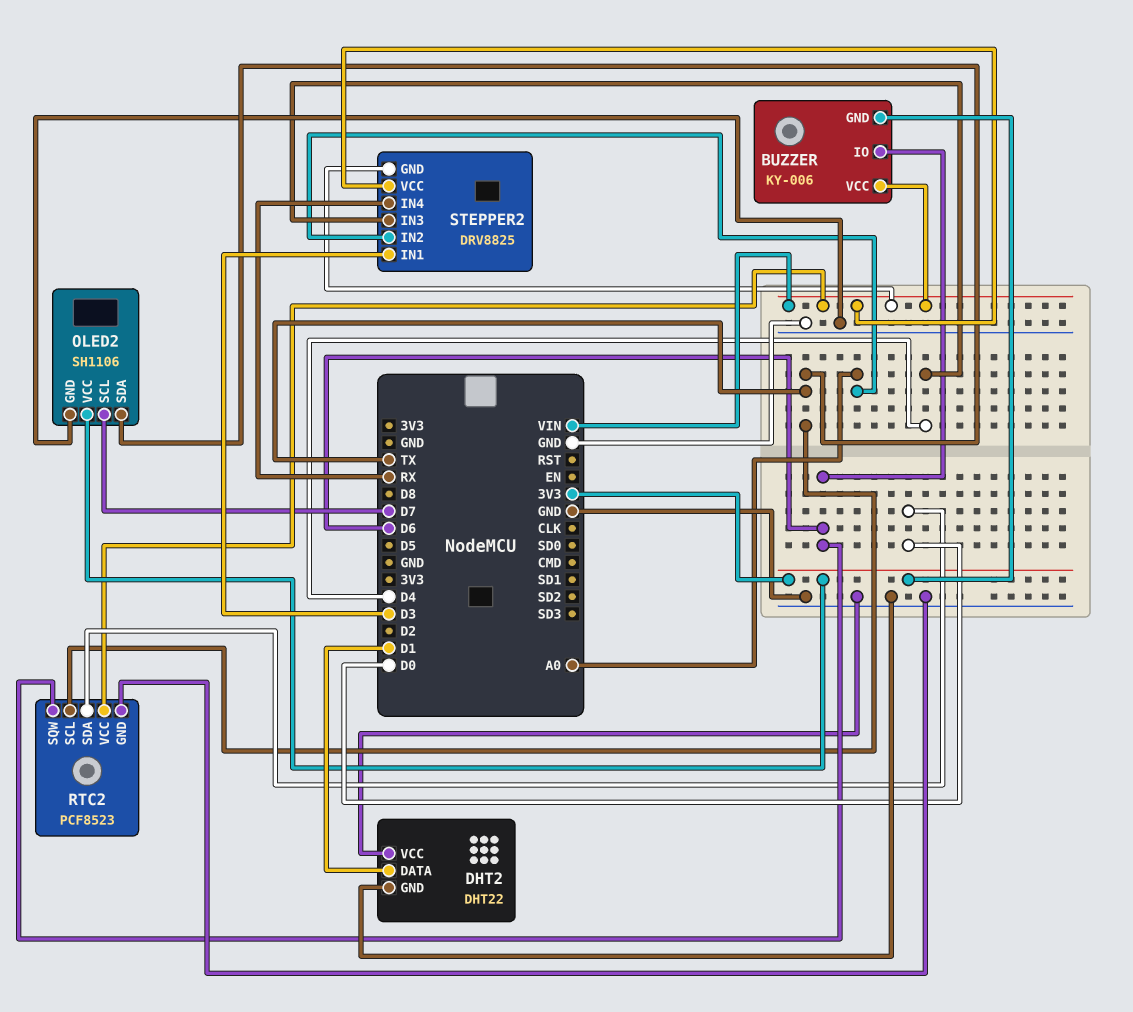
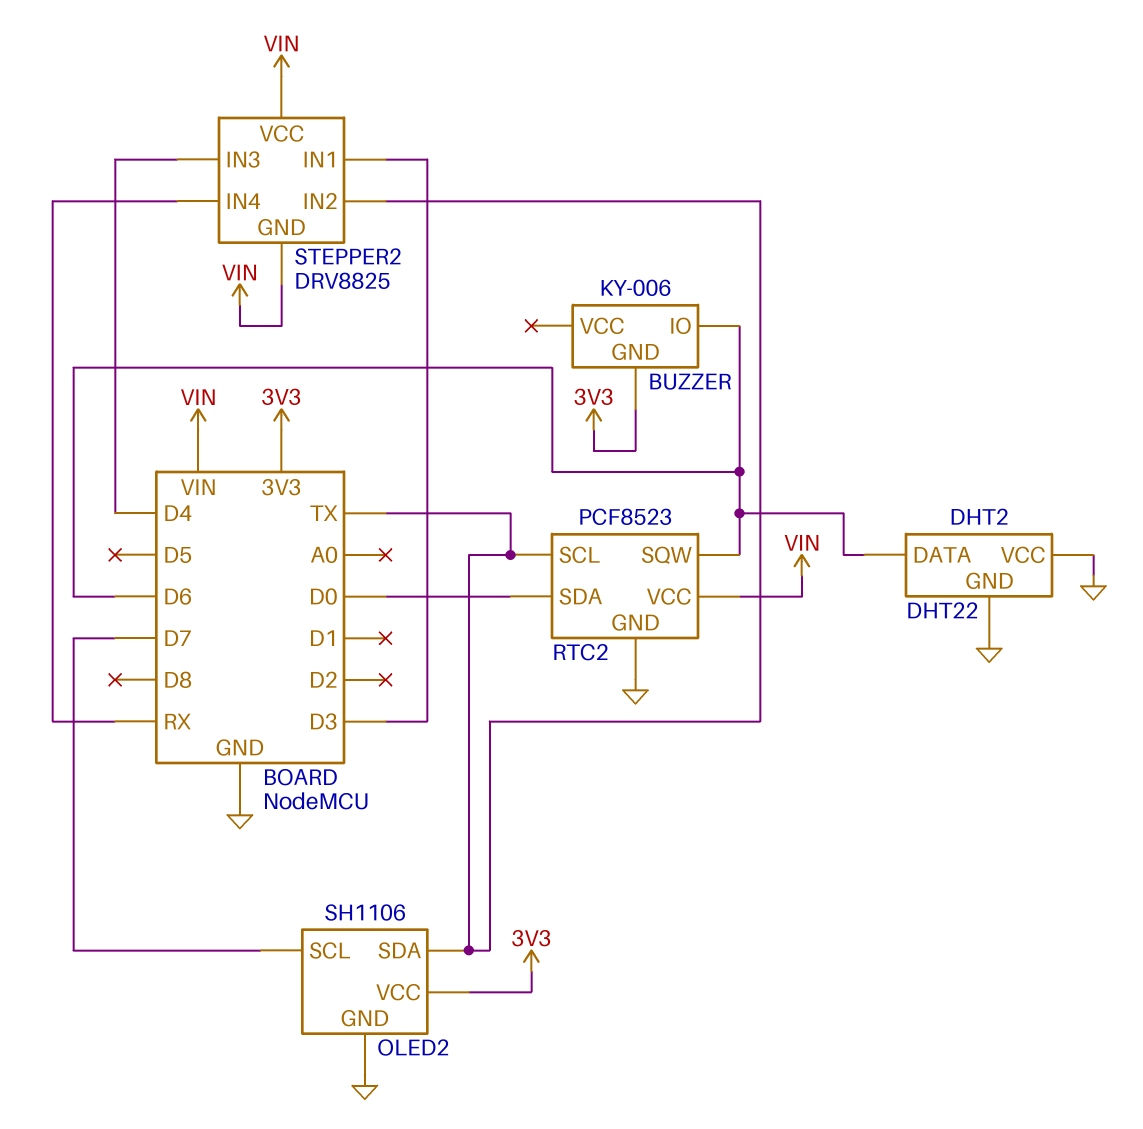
BUZZER pin VCC: VIN -> none
DHT2 pin DATA: D1 -> D6
STEPPER2 pin IN2: A0 -> TX

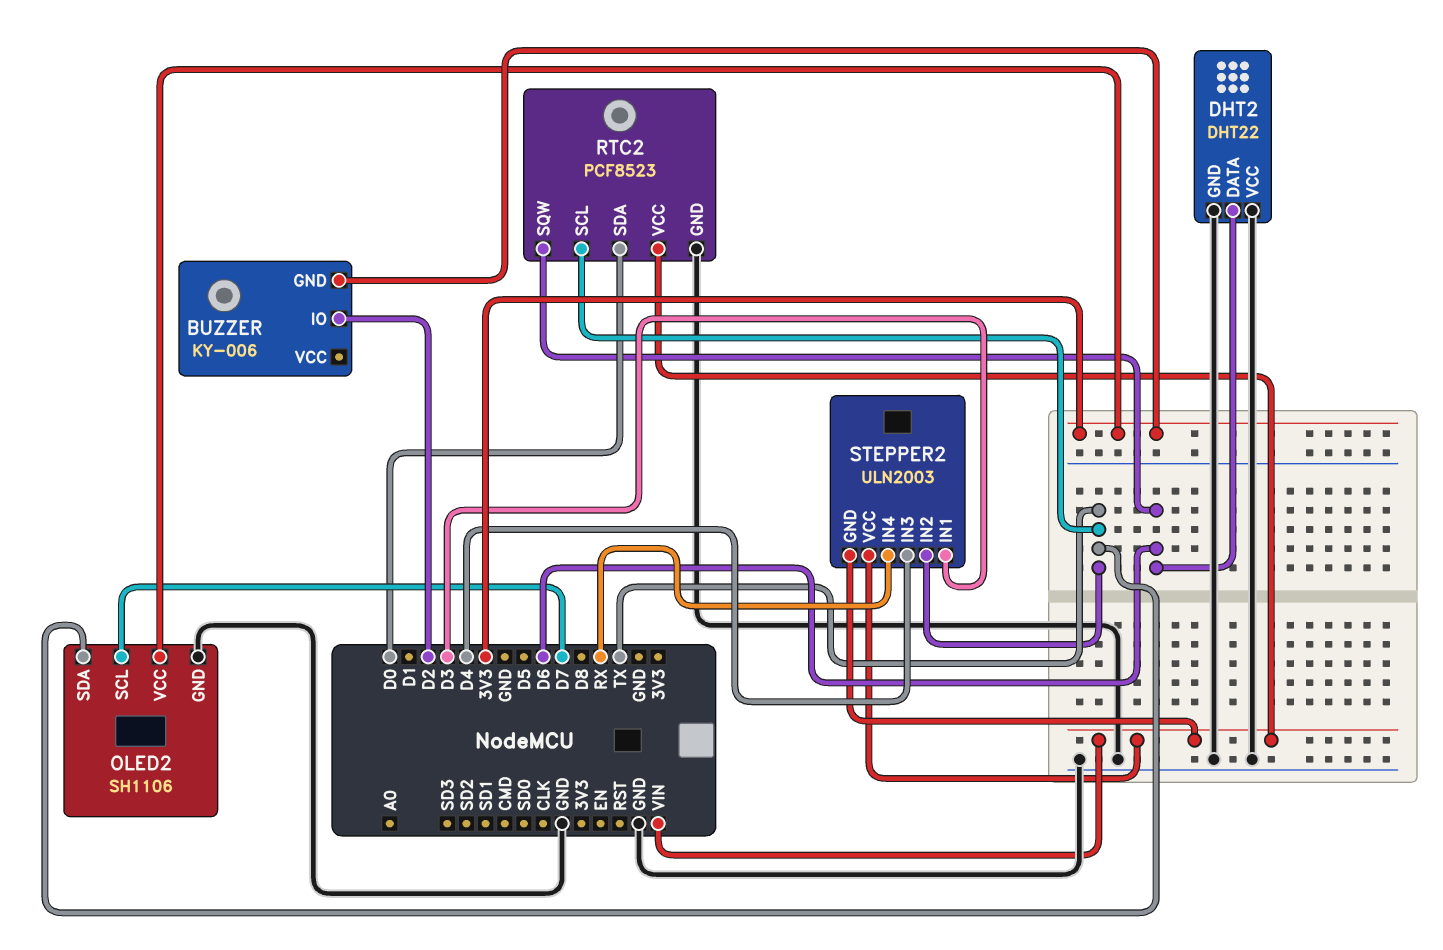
BUZZER pin IO: D6 -> D2
STEPPER2: DRV8825 -> ULN2003

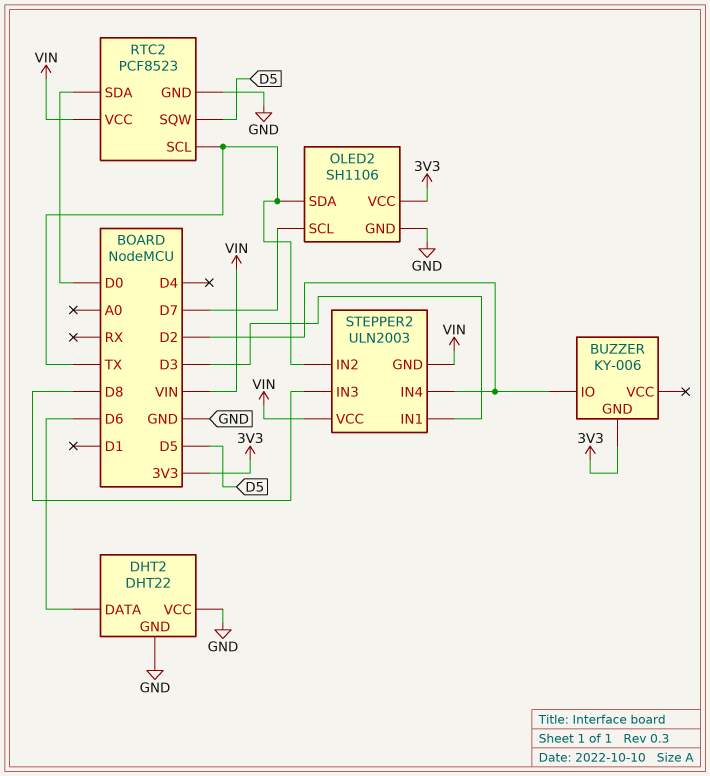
RTC2 pin SQW: D6 -> D5
STEPPER2 pin IN3: D4 -> D8
STEPPER2 pin IN4: RX -> D2

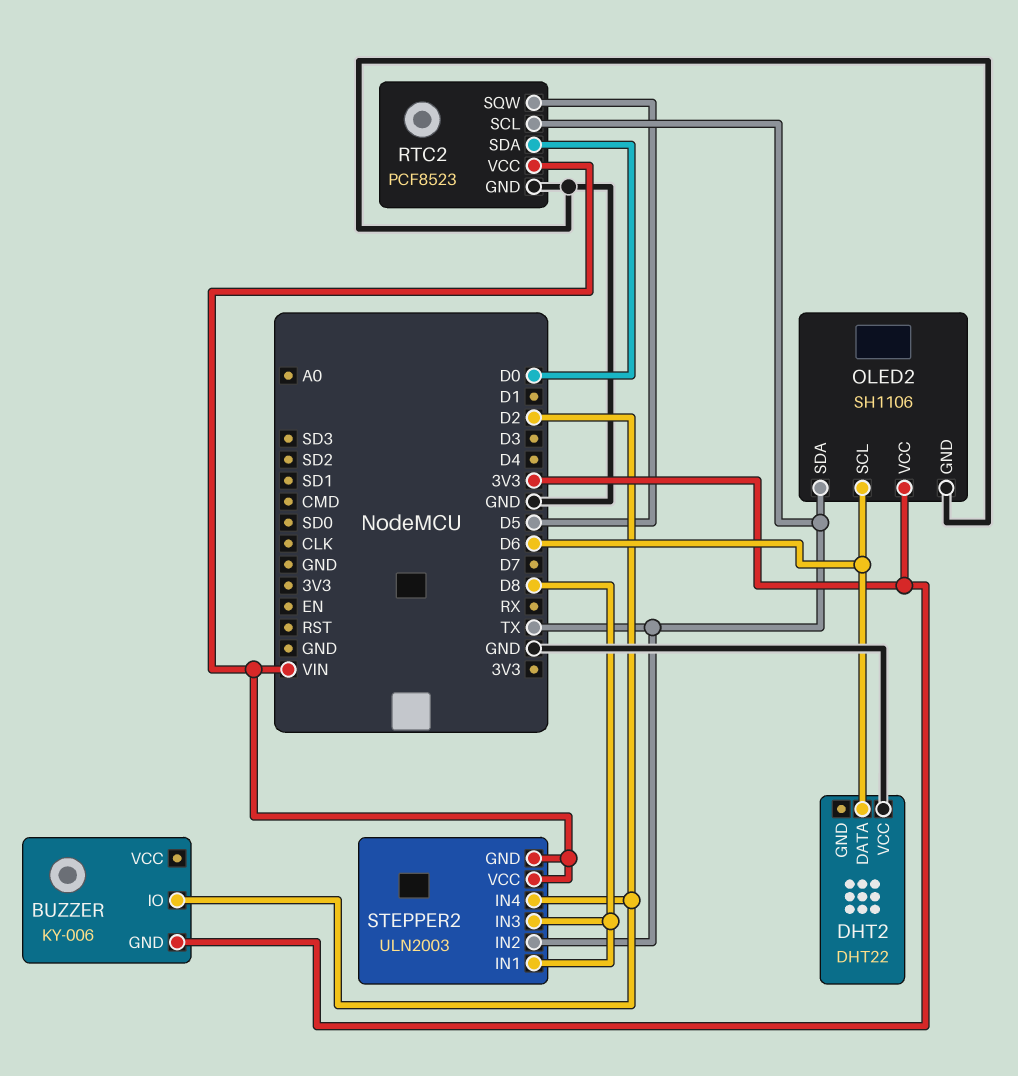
DHT2 pin GND: GND -> none
OLED2 pin SCL: D7 -> D6
STEPPER2 pin IN1: D3 -> D8

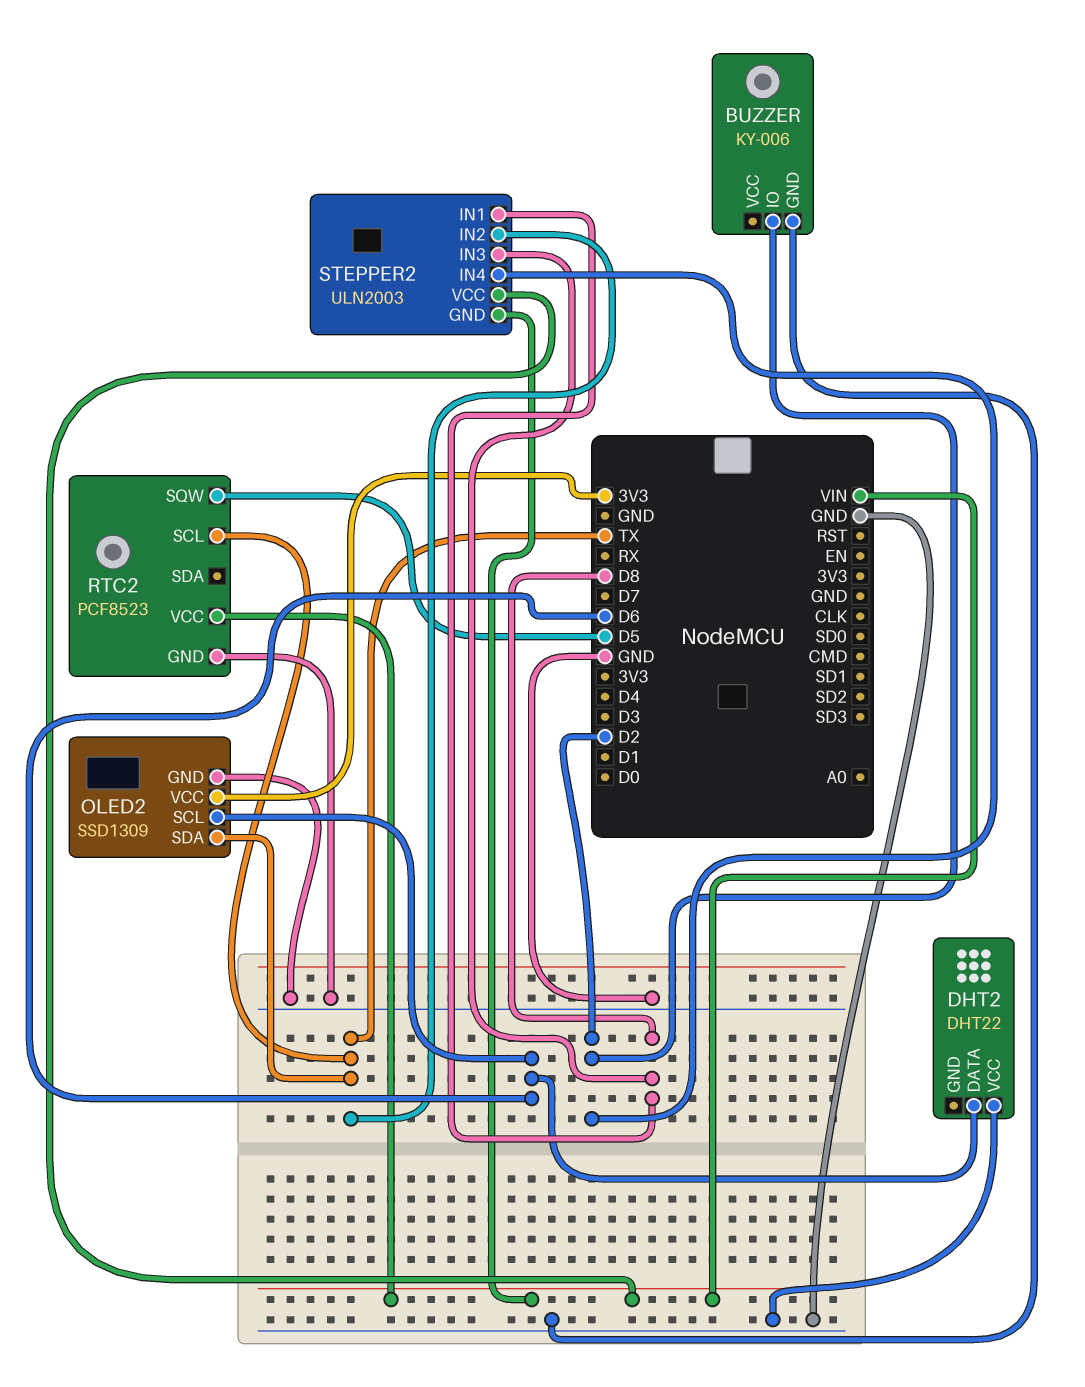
BUZZER pin GND: 3V3 -> GND
OLED2: SH1106 -> SSD1309
RTC2 pin SDA: D0 -> none

